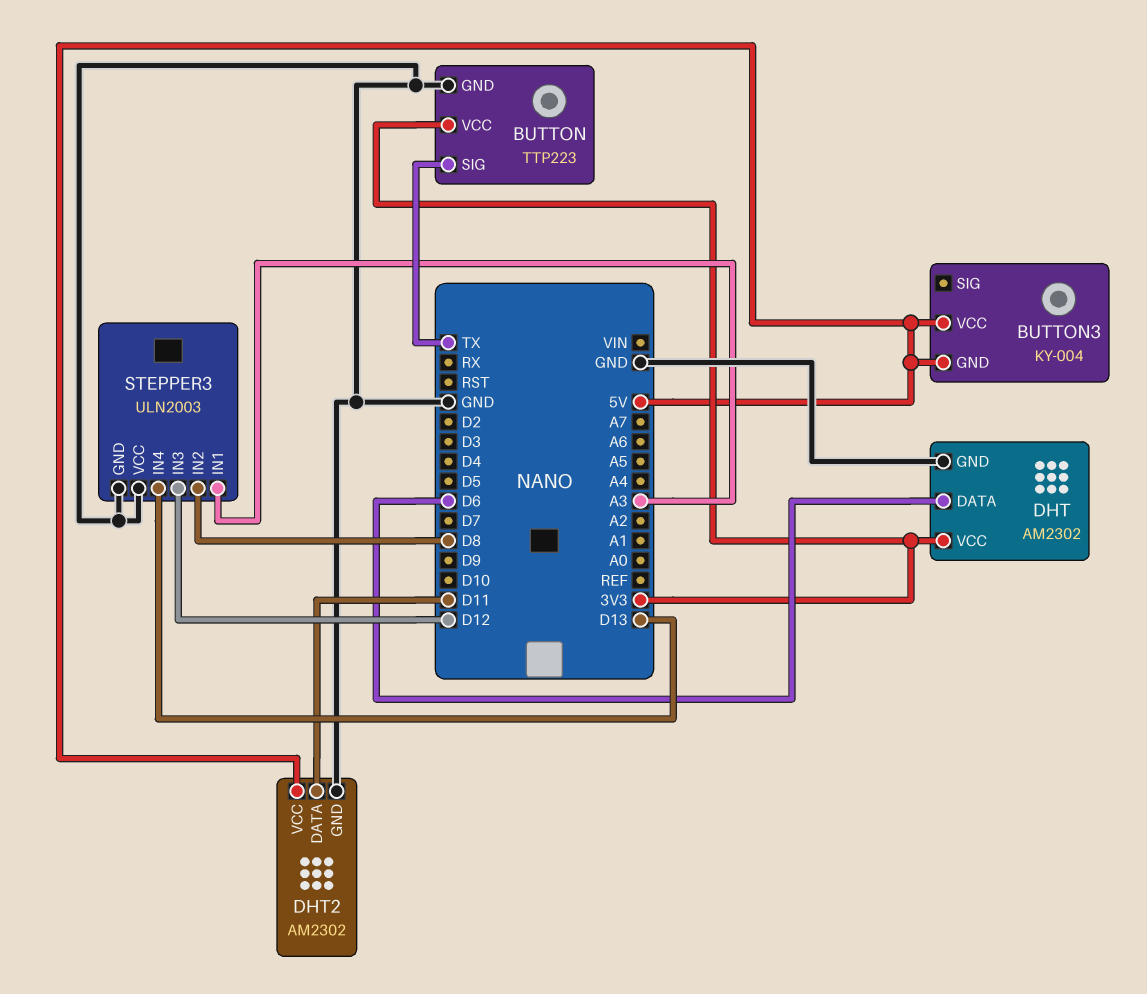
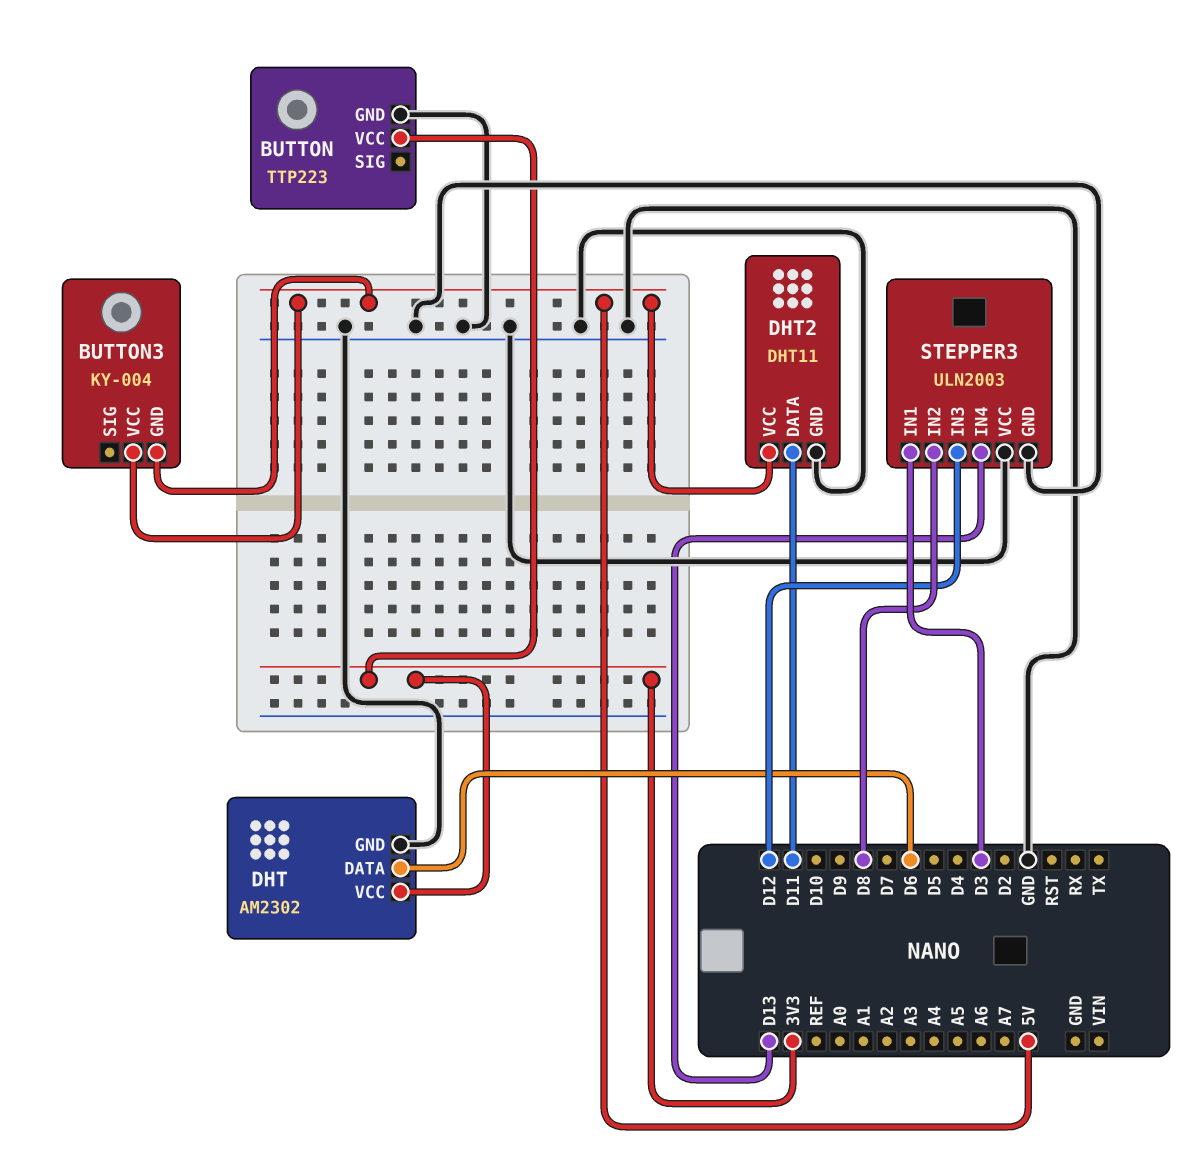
BUTTON pin SIG: TX -> none
DHT2: AM2302 -> DHT11
STEPPER3 pin IN1: A3 -> D3

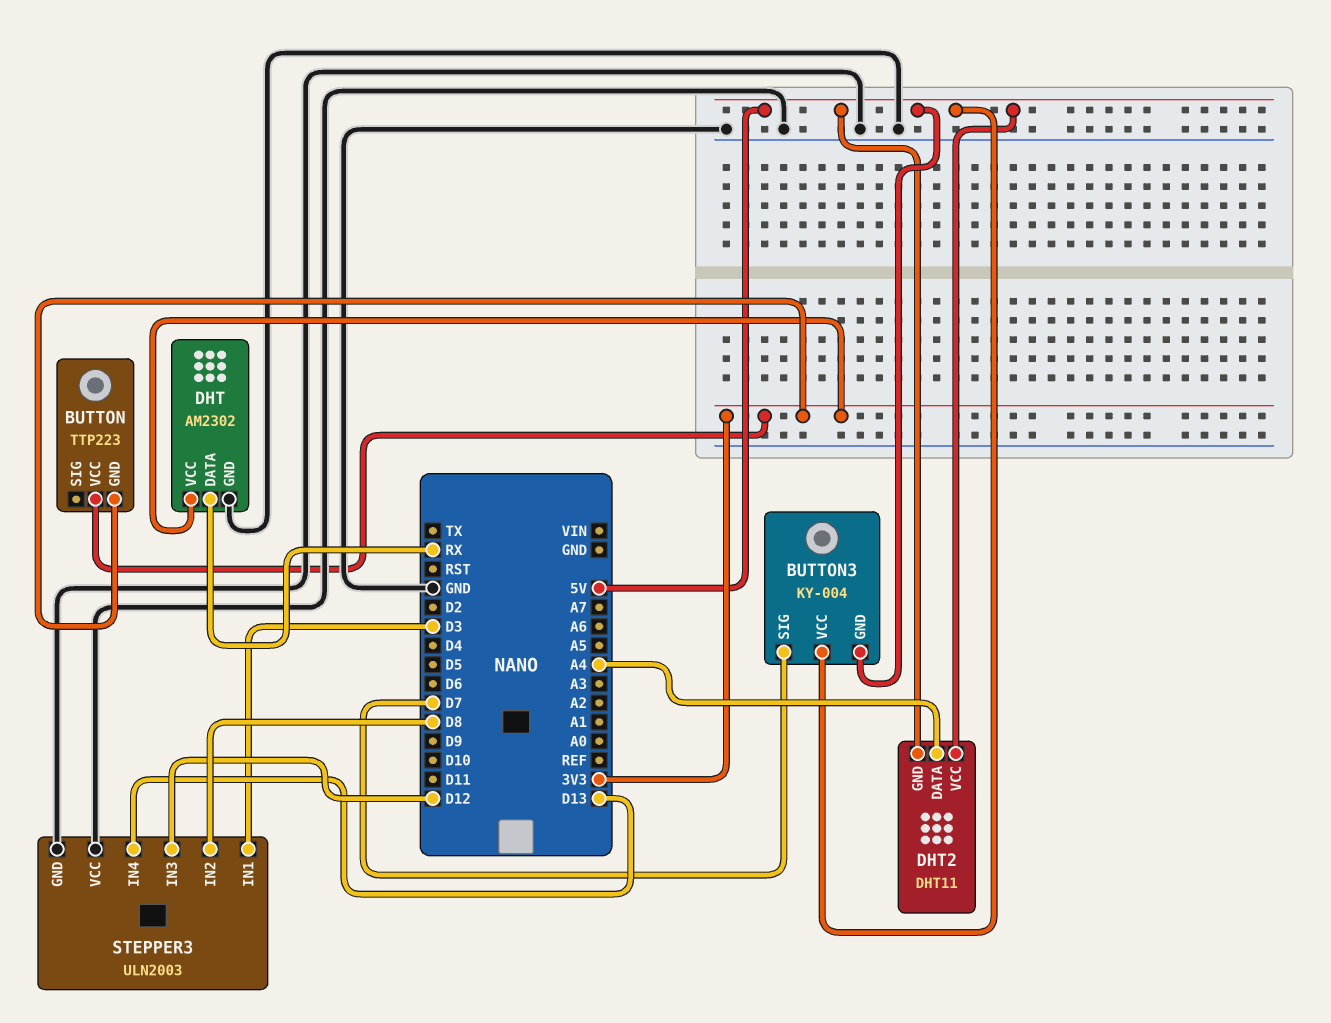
BUTTON pin GND: GND -> 3V3
BUTTON3 pin SIG: none -> D7
DHT pin DATA: D6 -> RX
DHT2 pin DATA: D11 -> A4
DHT2 pin GND: GND -> 5V

